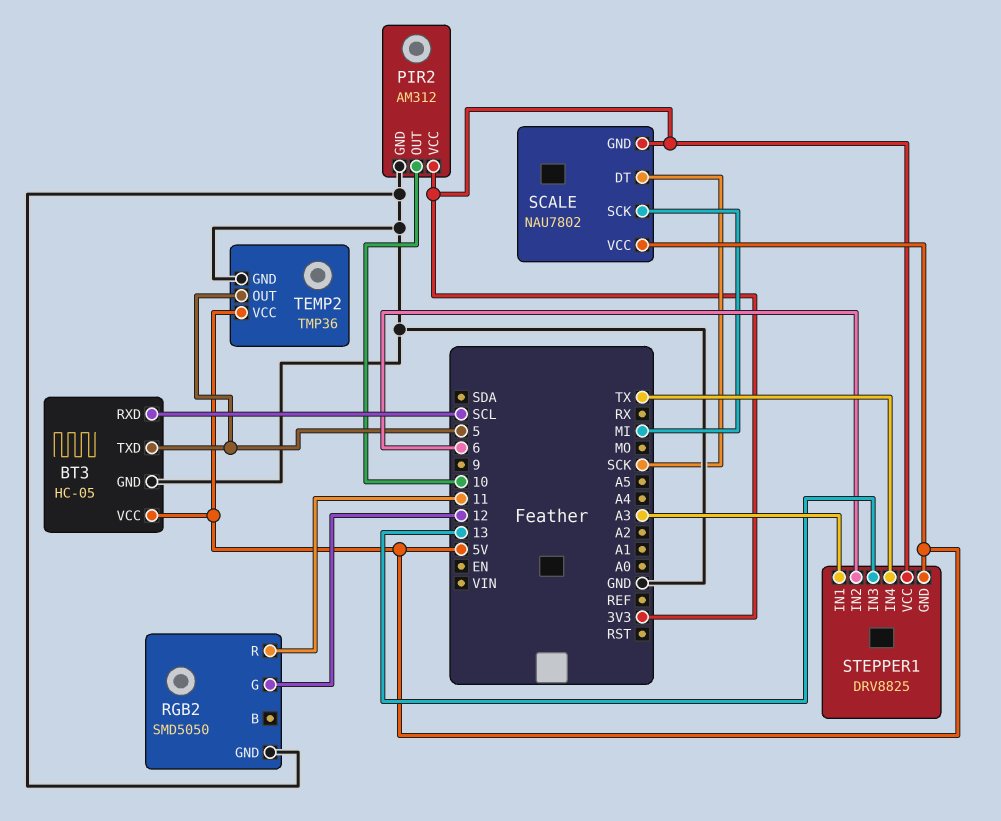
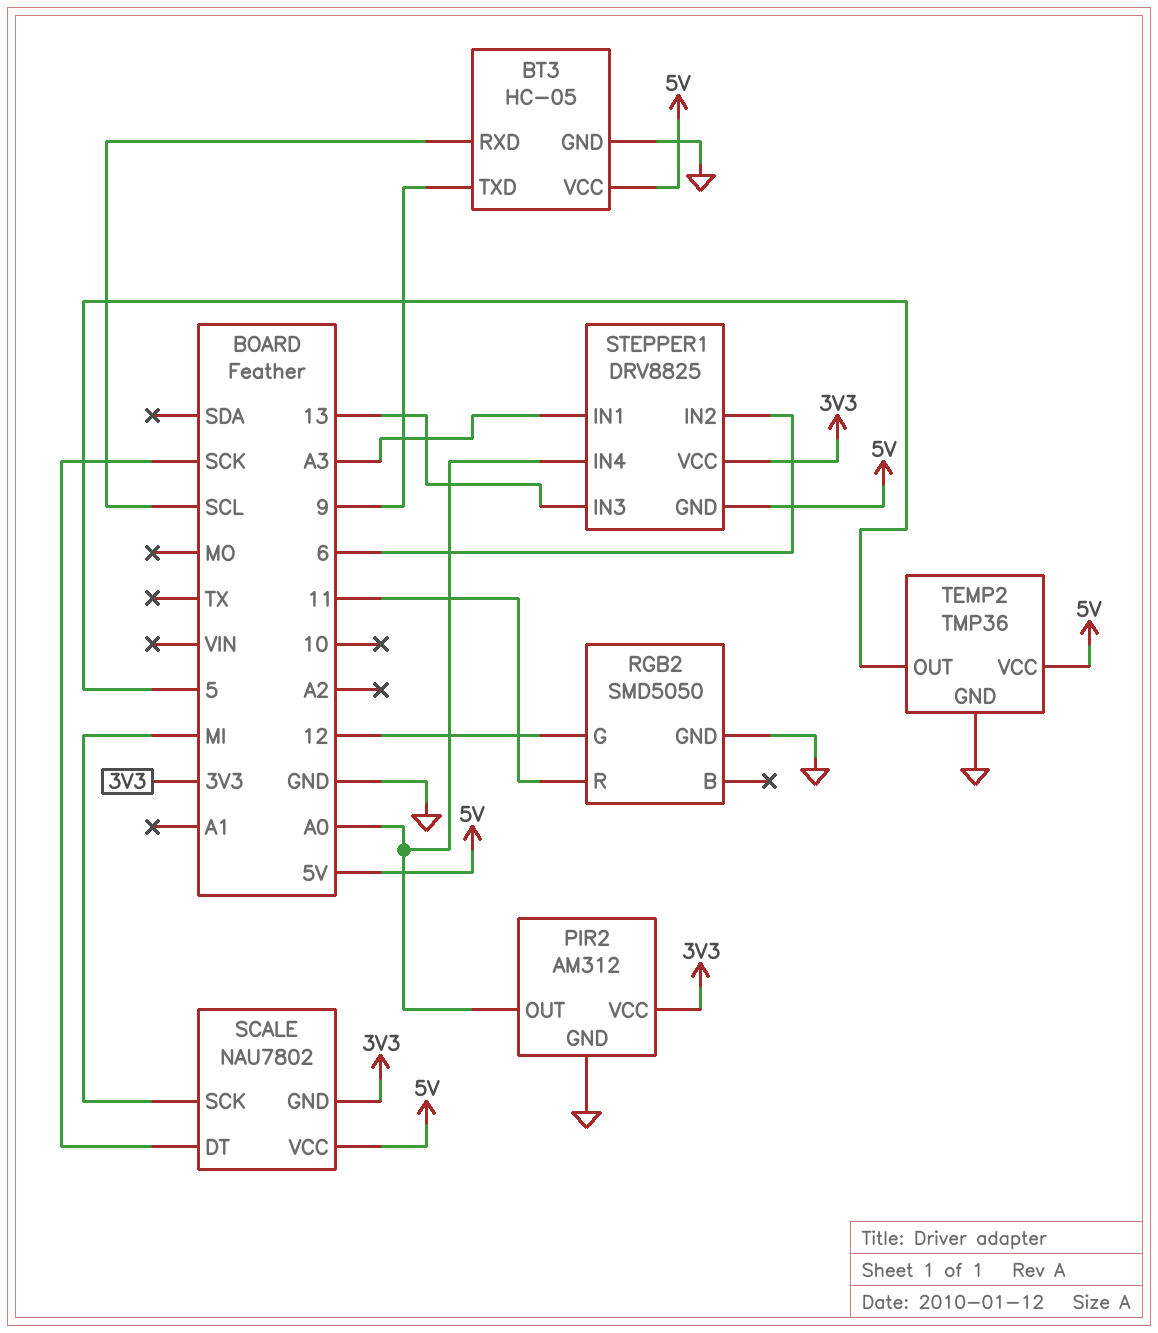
BT3 pin TXD: 5 -> 9
PIR2 pin OUT: 10 -> A0
STEPPER1 pin IN4: TX -> A0

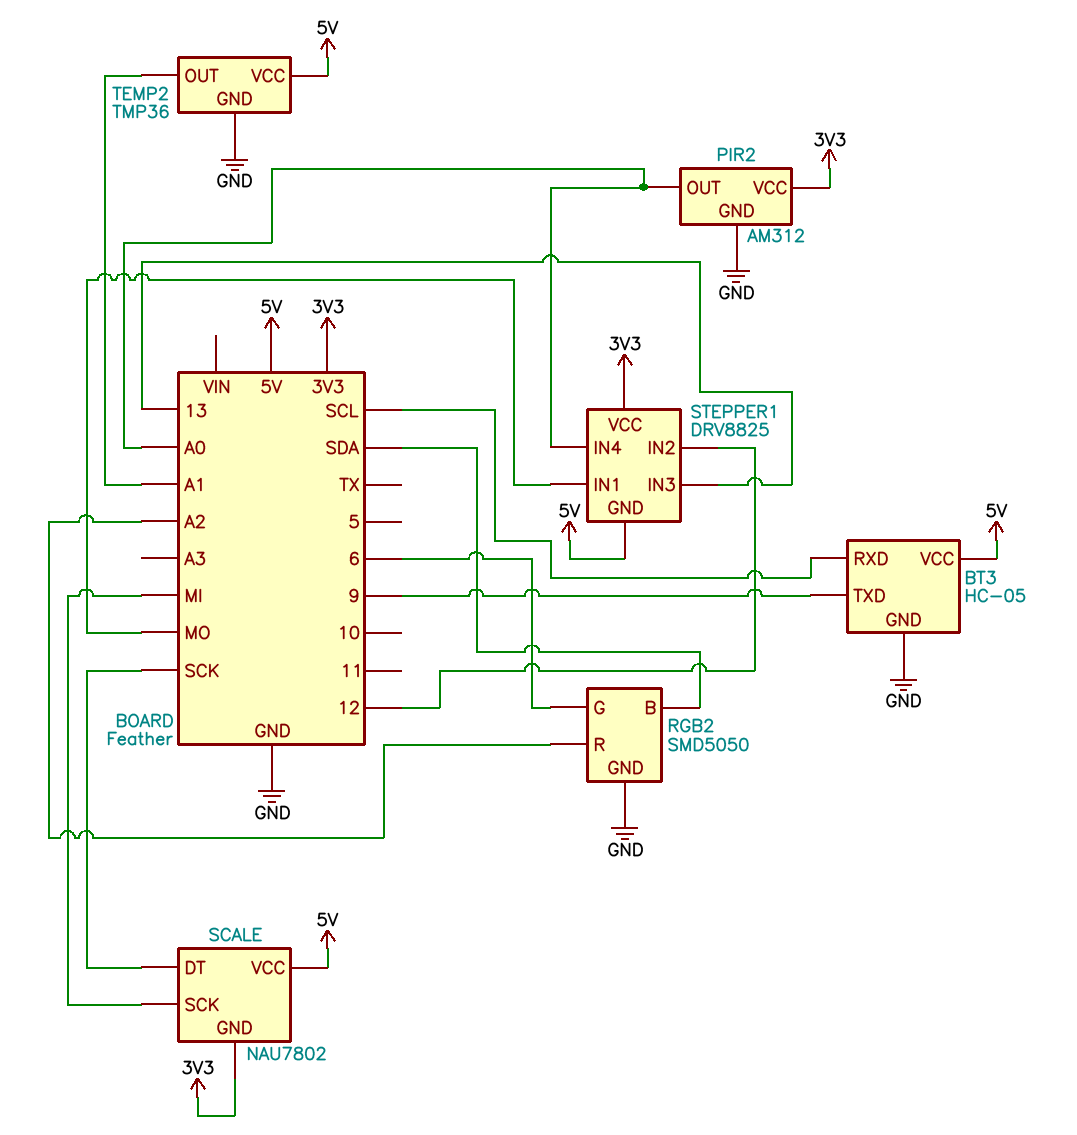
RGB2 pin B: none -> SDA
RGB2 pin G: 12 -> 6
RGB2 pin R: 11 -> A2
STEPPER1 pin IN1: A3 -> MO
STEPPER1 pin IN2: 6 -> 12
TEMP2 pin OUT: 5 -> A1

